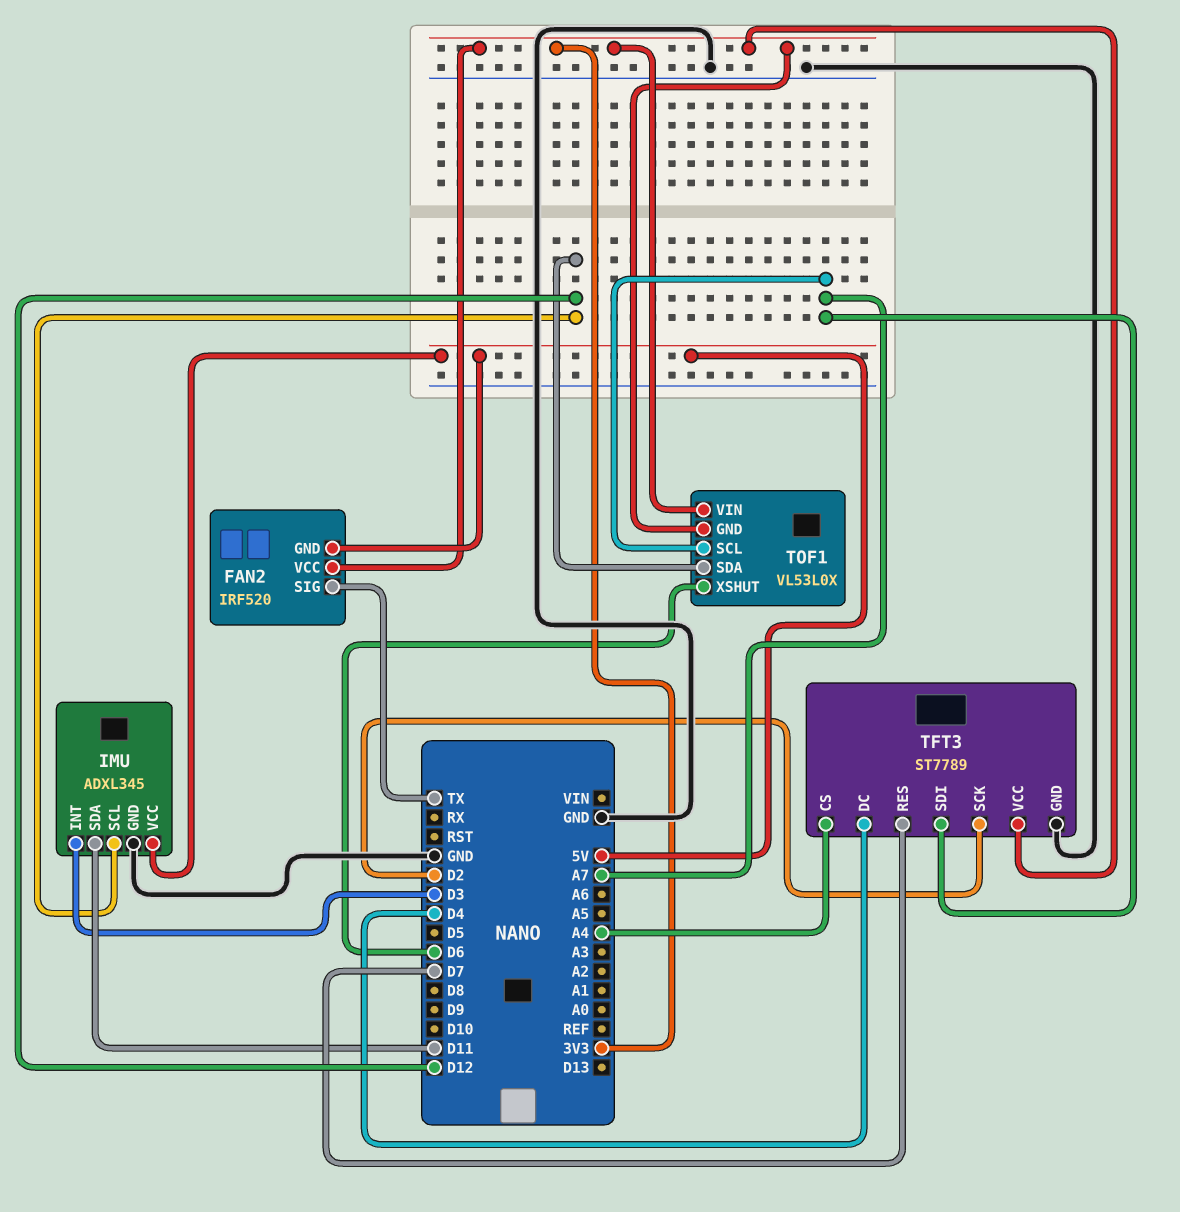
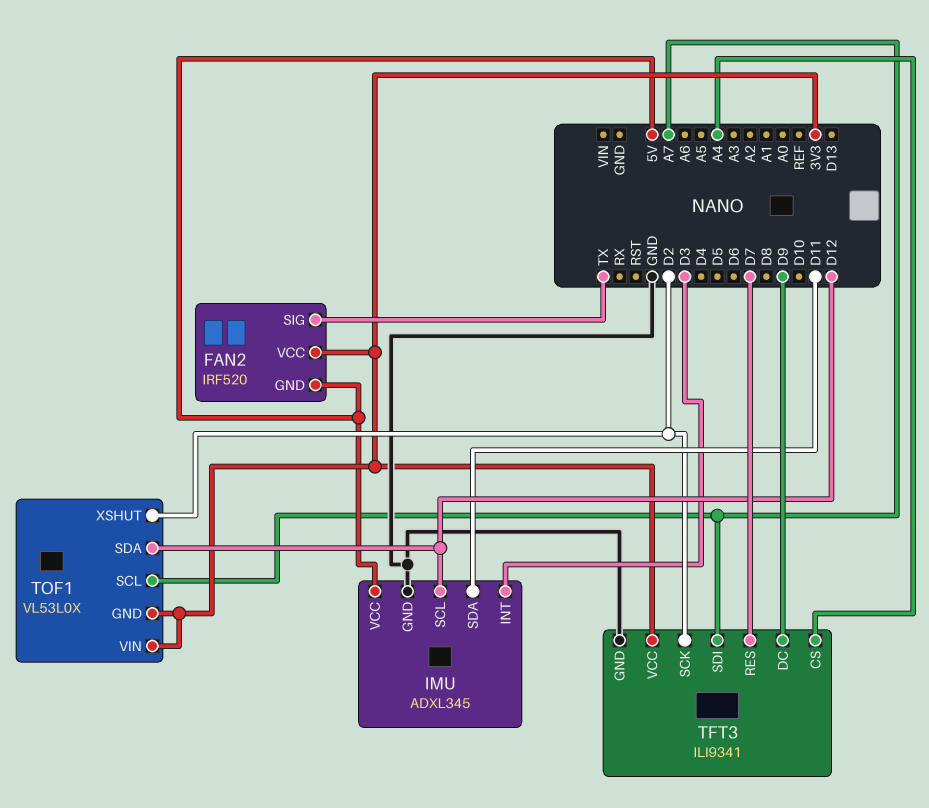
TFT3: ST7789 -> ILI9341
TFT3 pin DC: D4 -> D9
TOF1 pin XSHUT: D6 -> D2

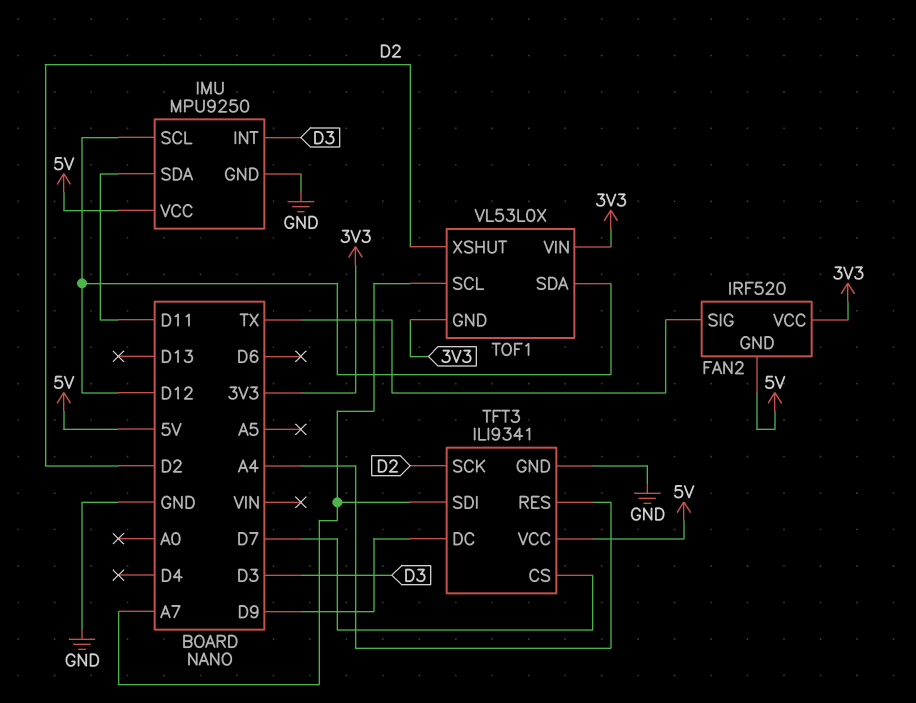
IMU: ADXL345 -> MPU9250
TFT3 pin CS: A4 -> D7
TFT3 pin RES: D7 -> A4
TFT3 pin VCC: 3V3 -> 5V

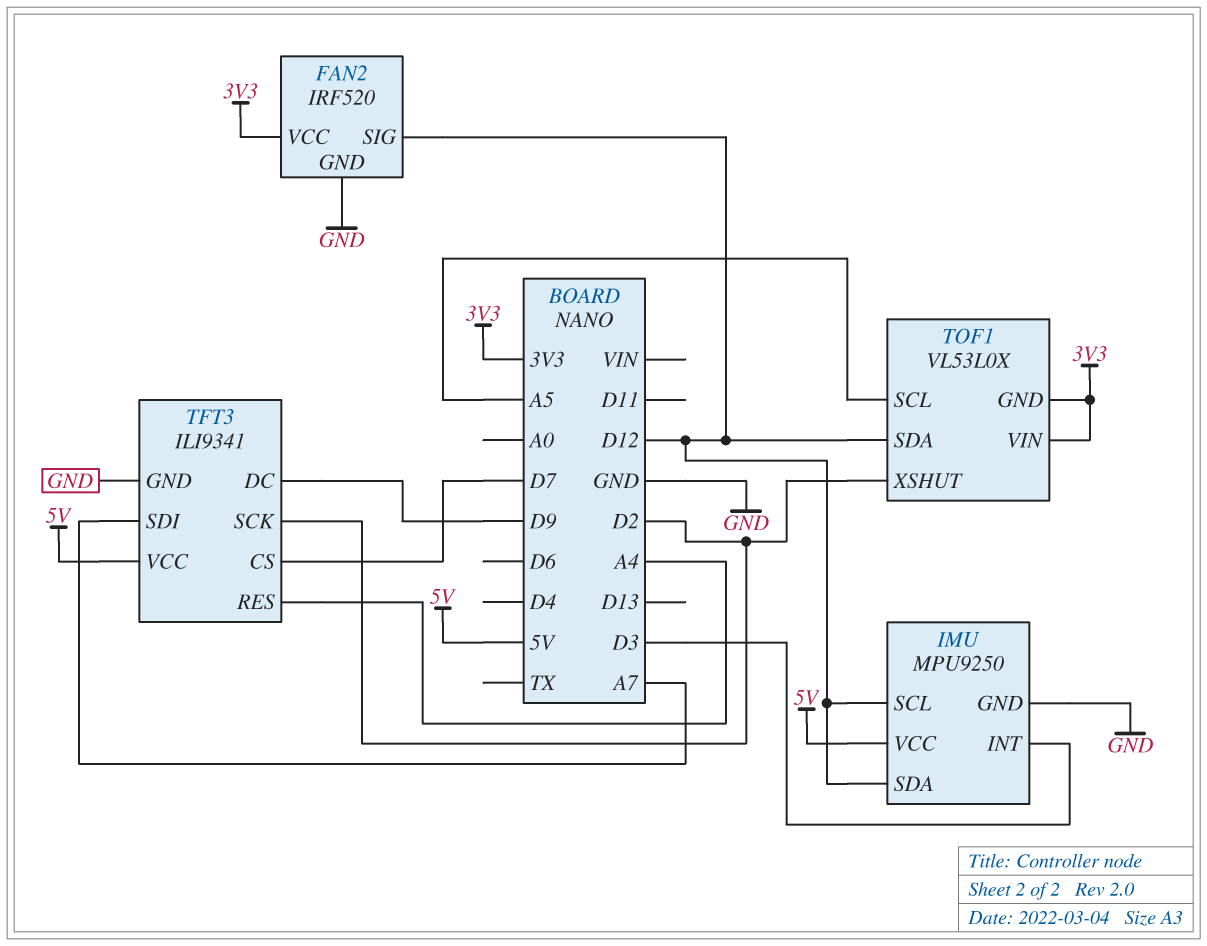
FAN2 pin GND: 5V -> GND
FAN2 pin SIG: TX -> D12
IMU pin SDA: D11 -> D12
TOF1 pin SCL: A7 -> A5

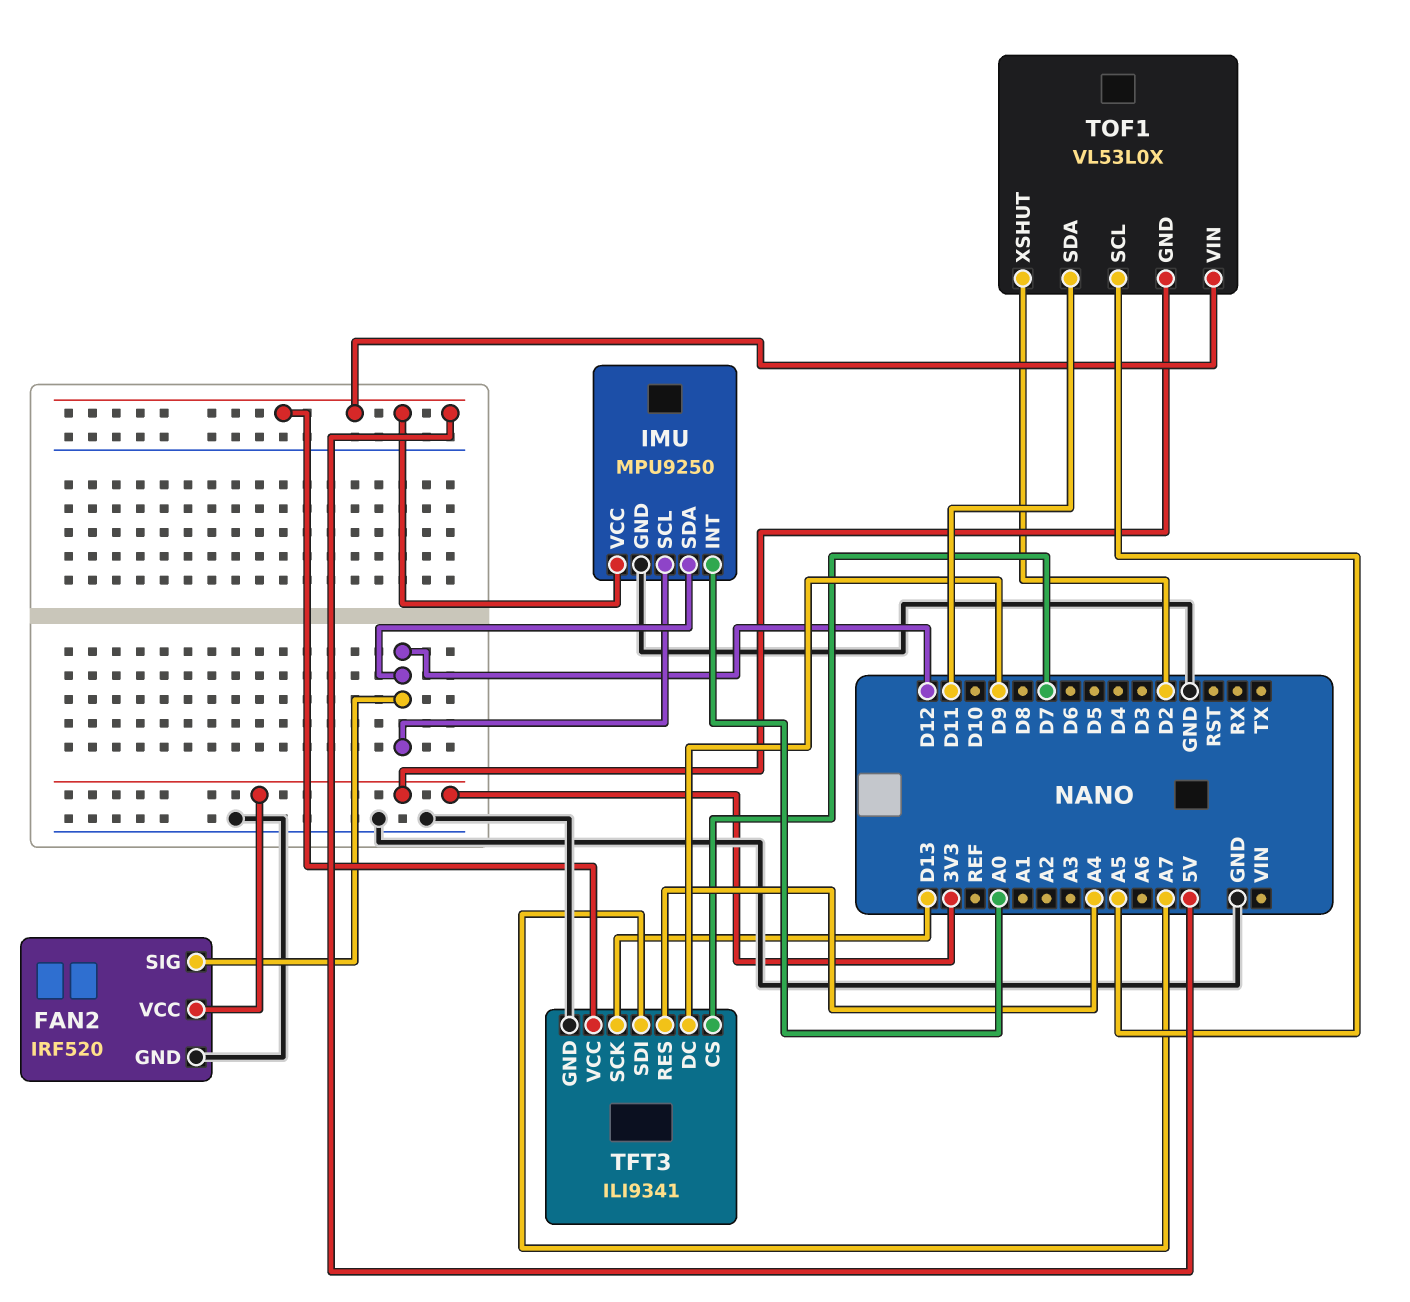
IMU pin INT: D3 -> A0
TFT3 pin SCK: D2 -> D13
TOF1 pin SDA: D12 -> D11
TOF1 pin VIN: 3V3 -> 5V

